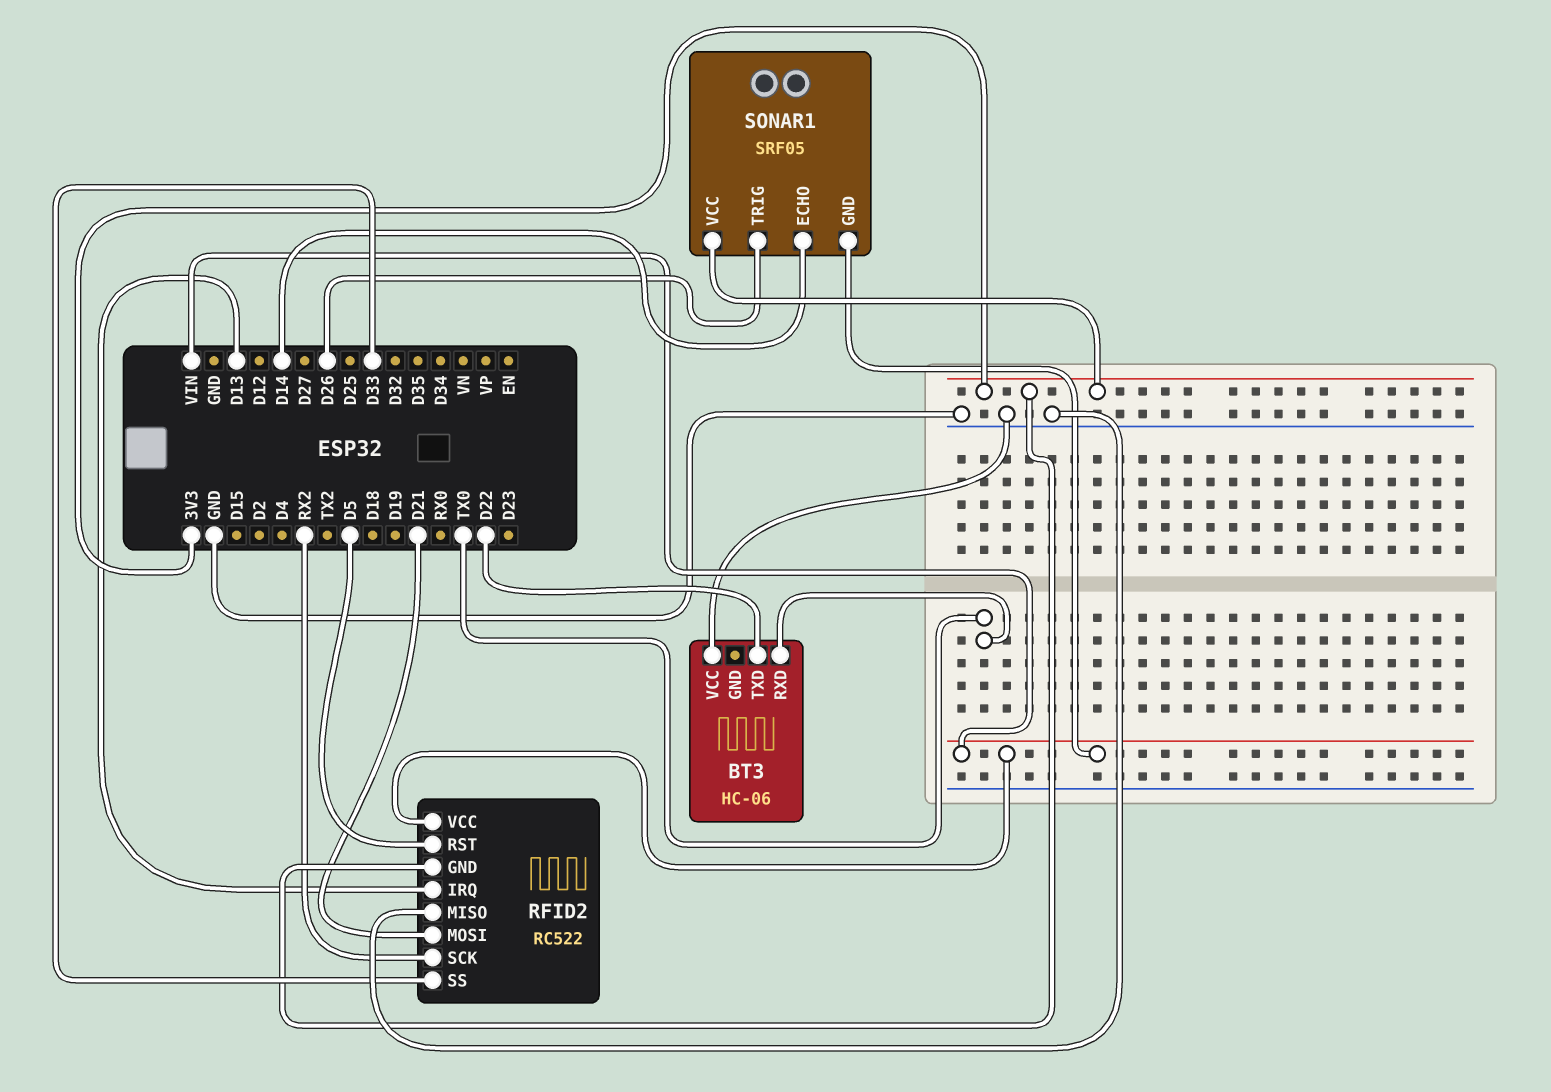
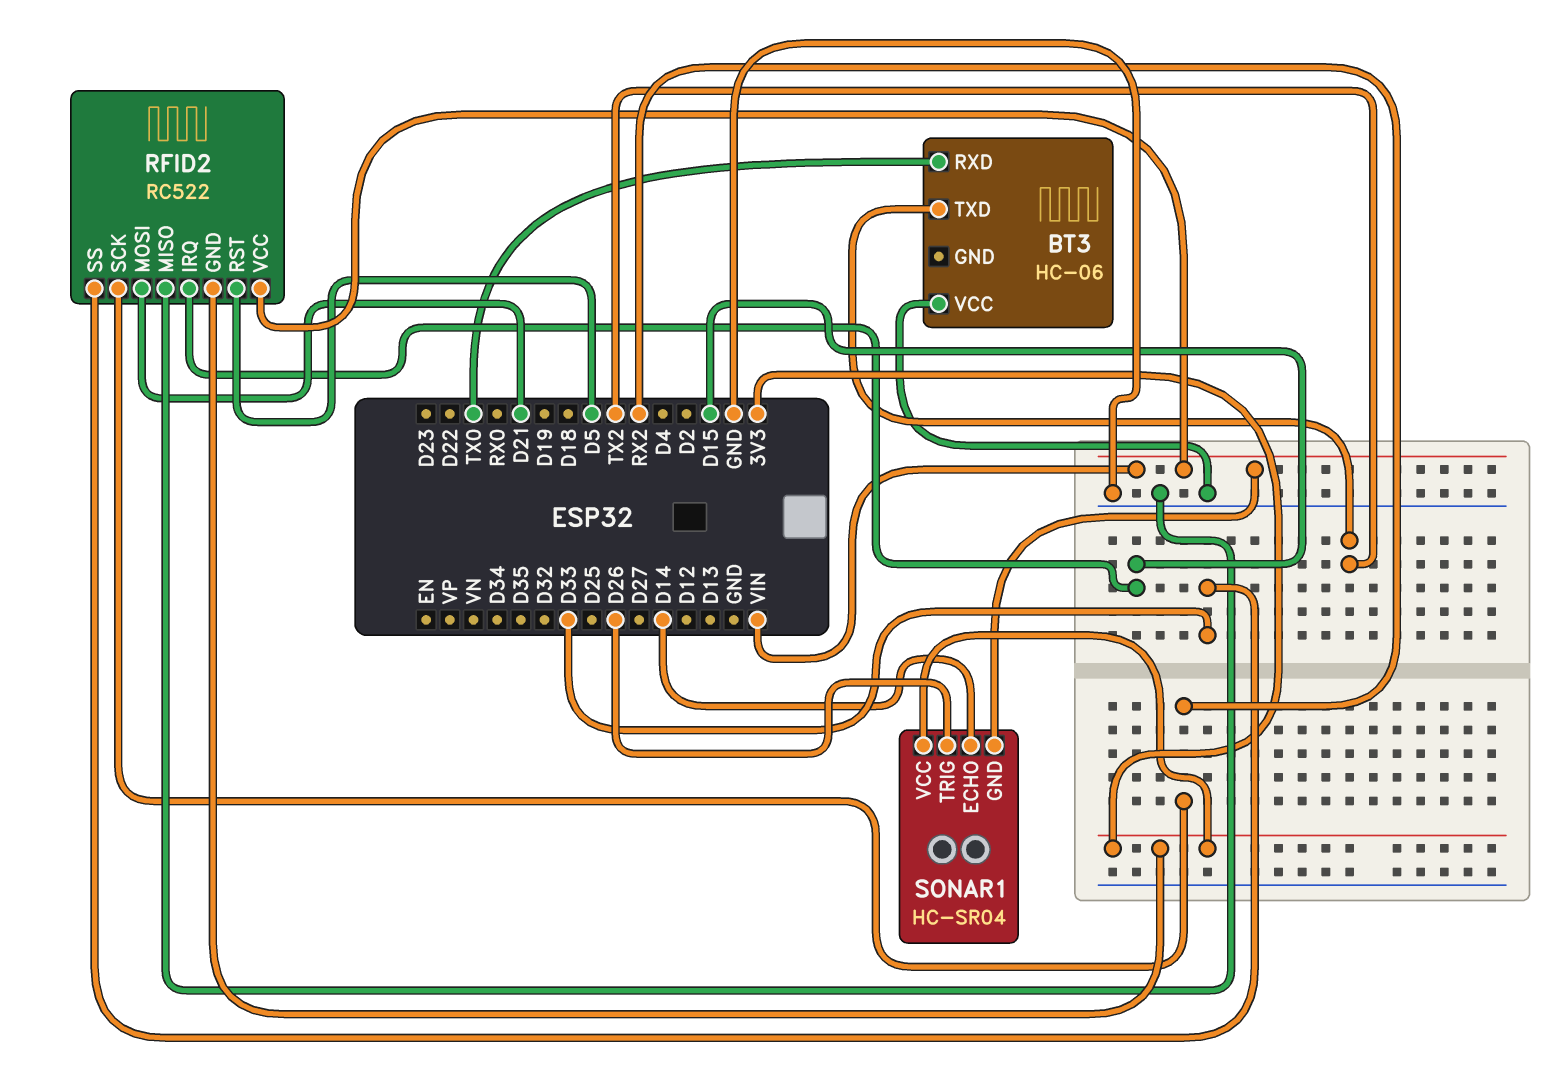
BT3 pin TXD: D22 -> TX2
RFID2 pin IRQ: D13 -> D15
SONAR1: SRF05 -> HC-SR04

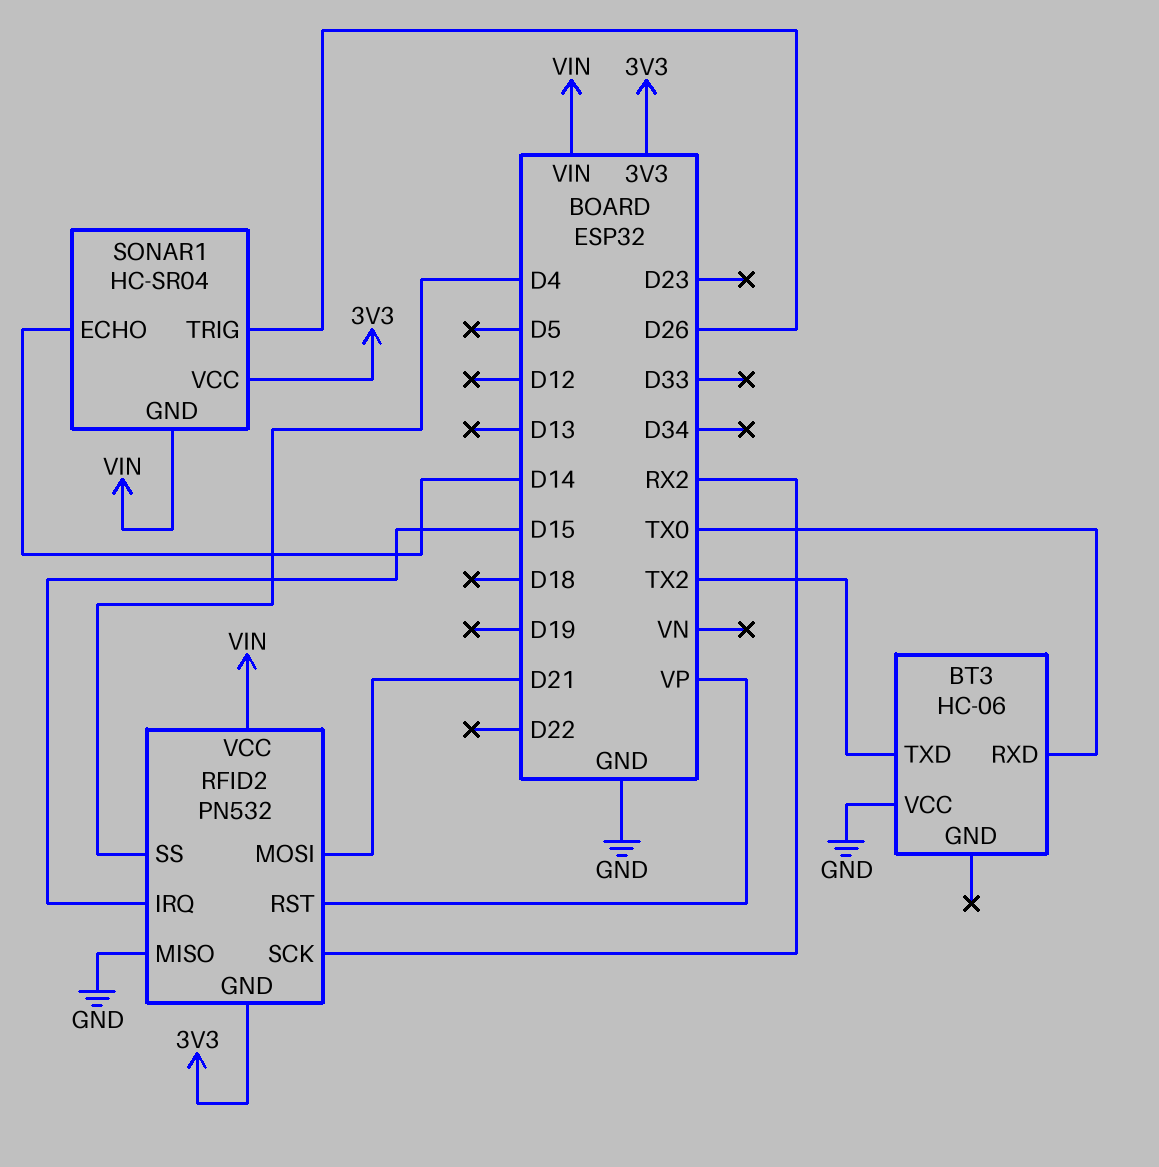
RFID2: RC522 -> PN532
RFID2 pin RST: D5 -> VP
RFID2 pin SS: D33 -> D4

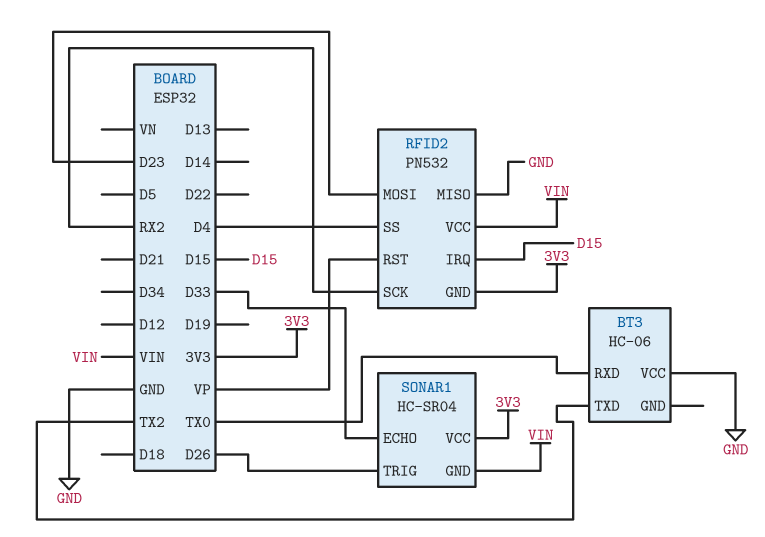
RFID2 pin MOSI: D21 -> D23
SONAR1 pin ECHO: D14 -> D33

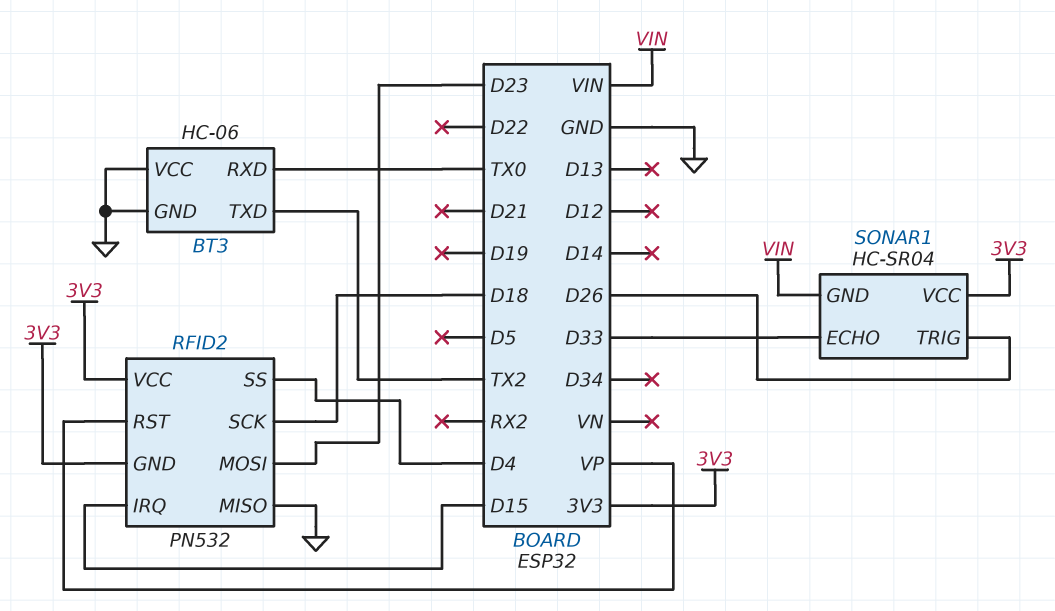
BT3 pin GND: none -> GND
RFID2 pin SCK: RX2 -> D18
RFID2 pin VCC: VIN -> 3V3

